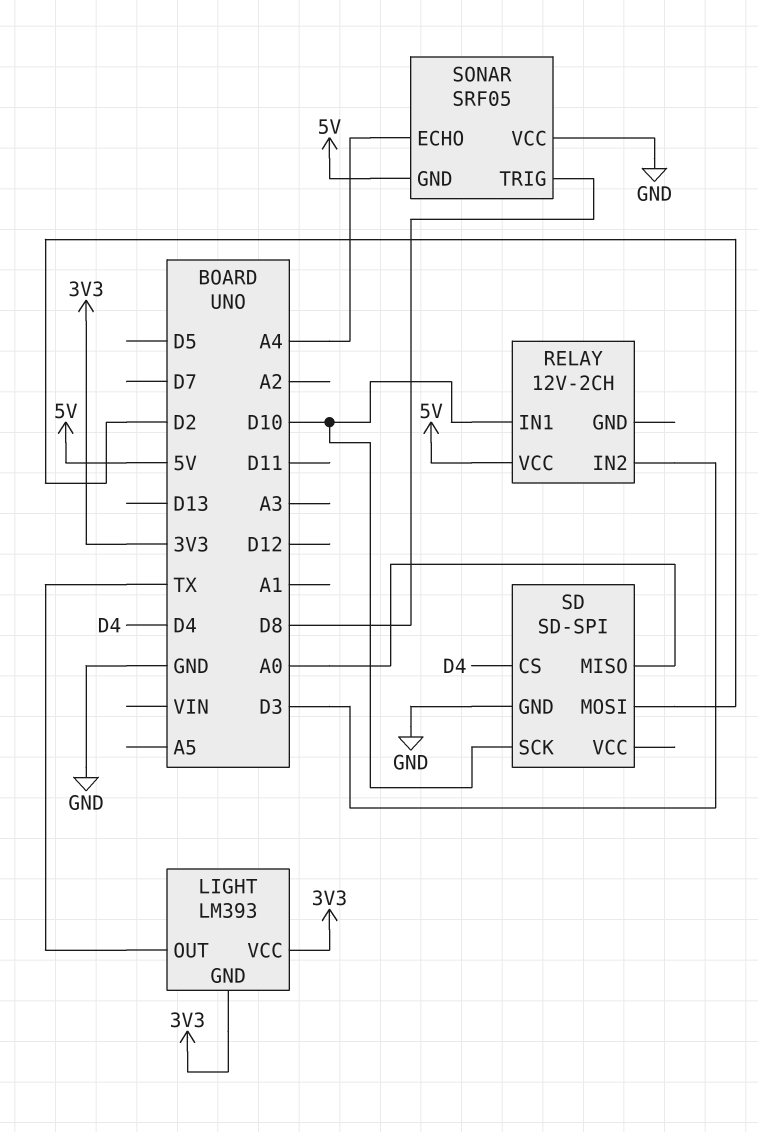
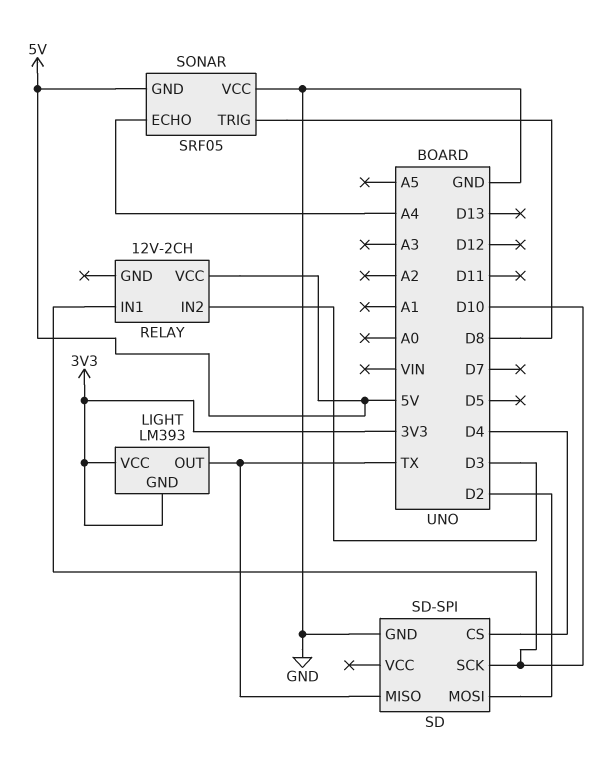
SD pin MISO: A0 -> TX

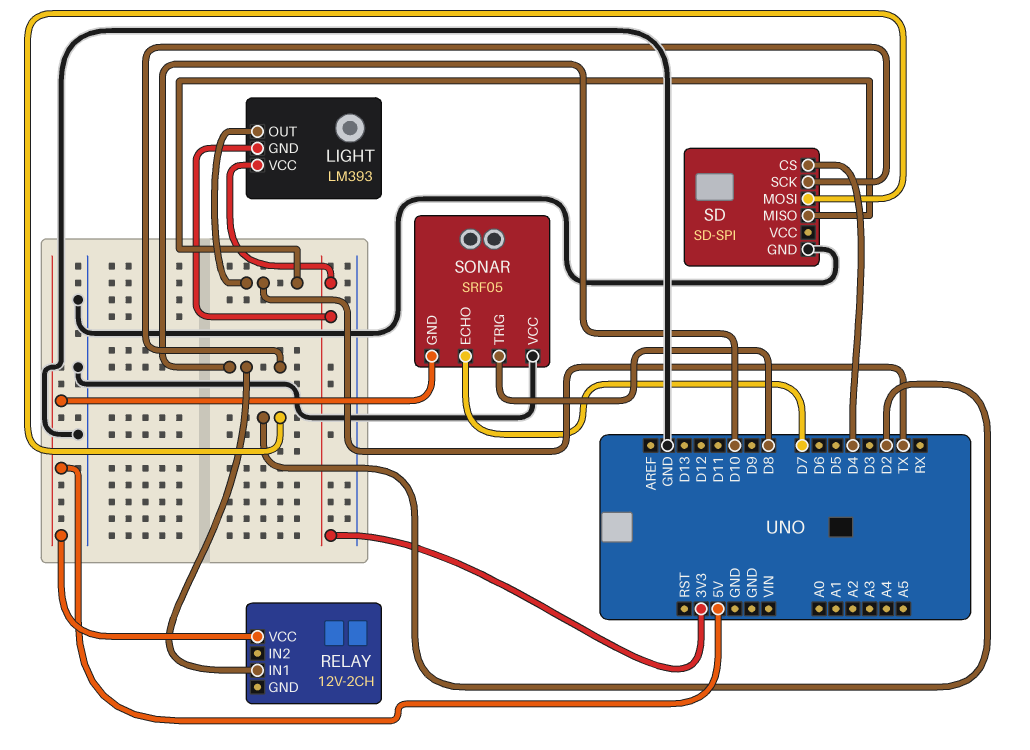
RELAY pin IN2: D3 -> none
SONAR pin ECHO: A4 -> D7

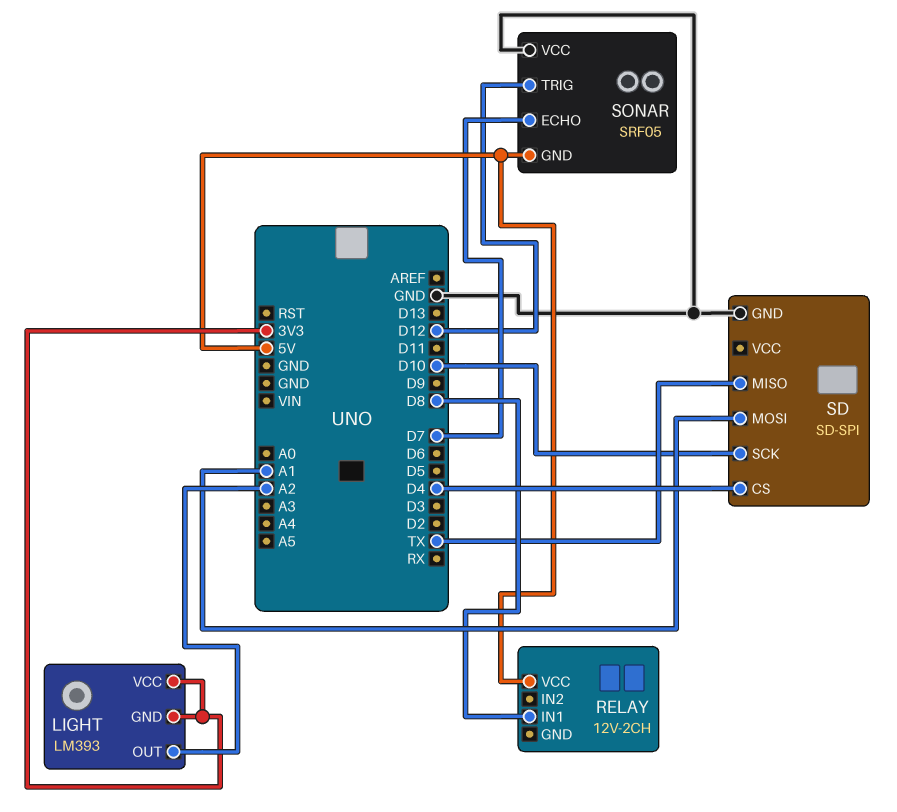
LIGHT pin OUT: TX -> A2
RELAY pin IN1: D10 -> D8
SD pin MOSI: D2 -> A1
SONAR pin TRIG: D8 -> D12

